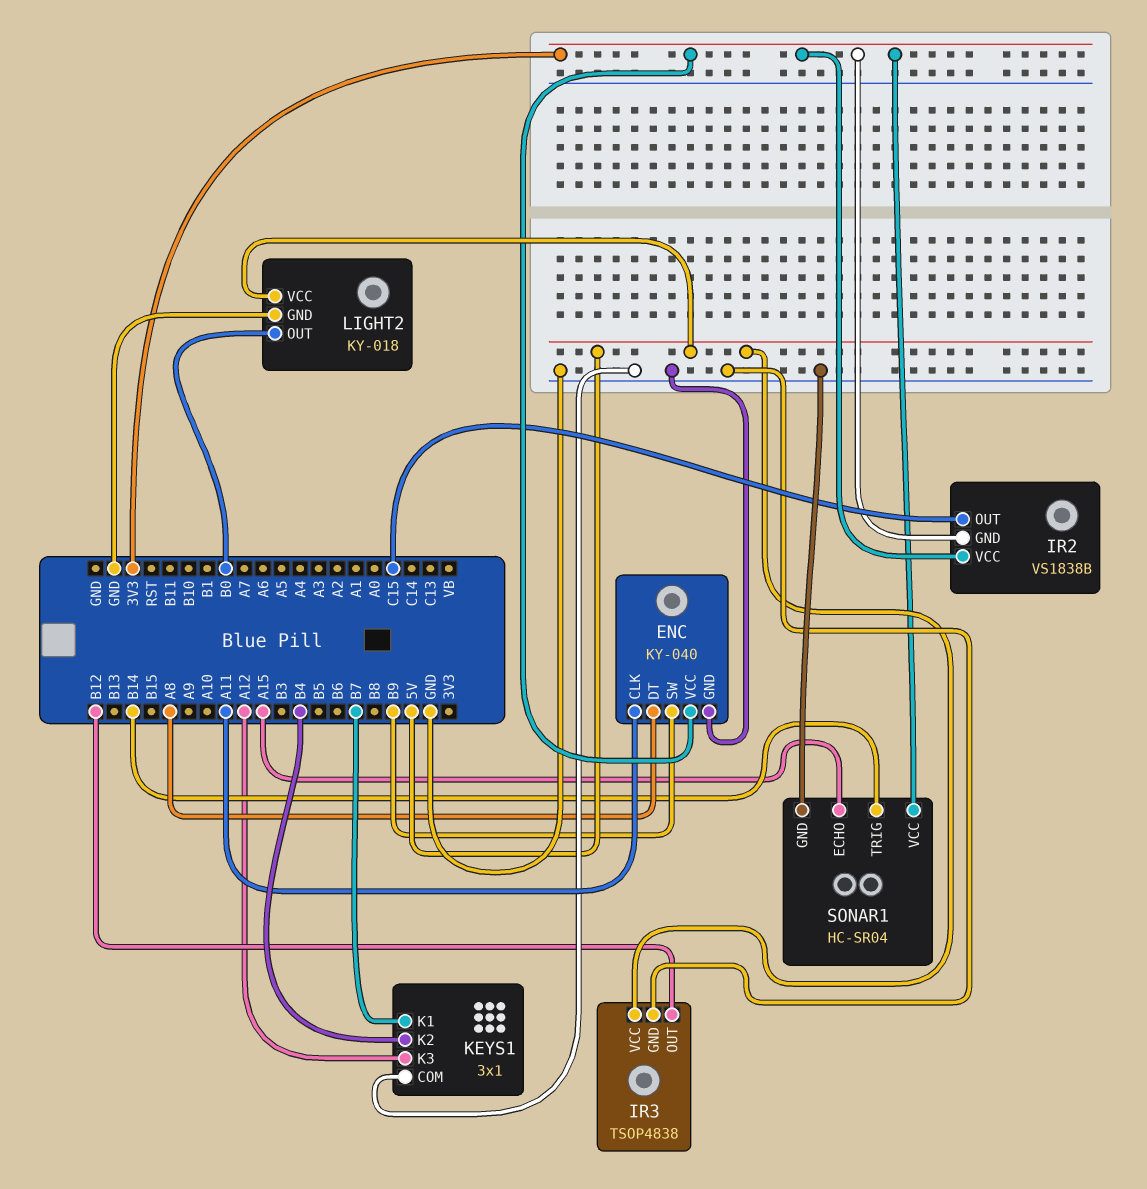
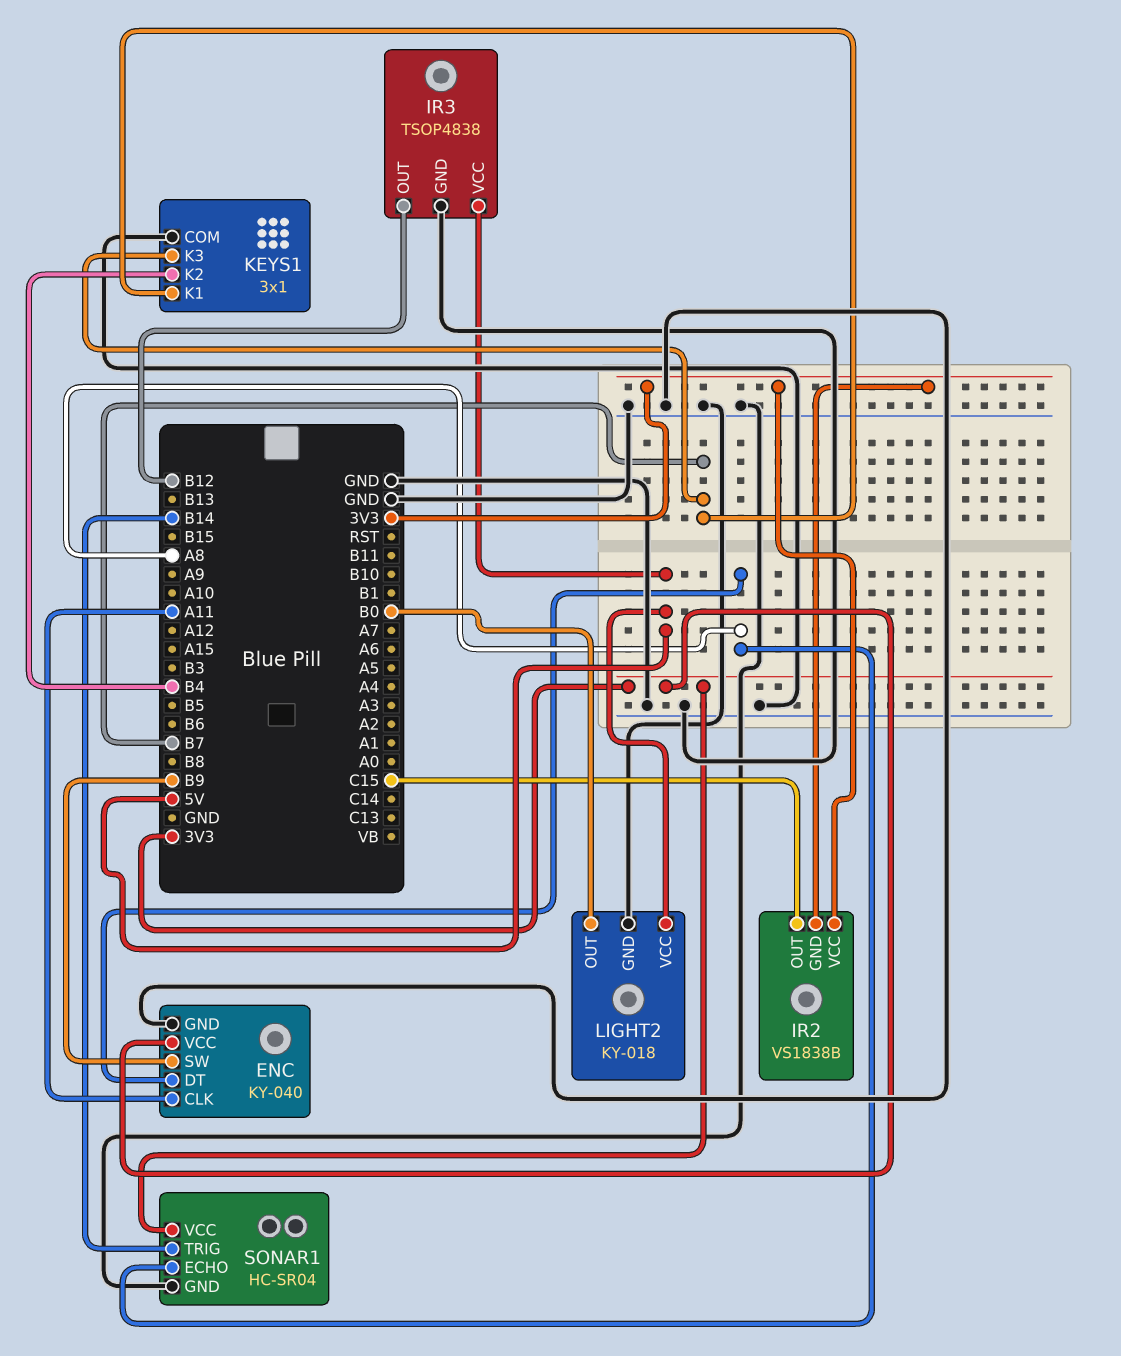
KEYS1 pin K3: A12 -> B7
SONAR1 pin ECHO: A15 -> A8

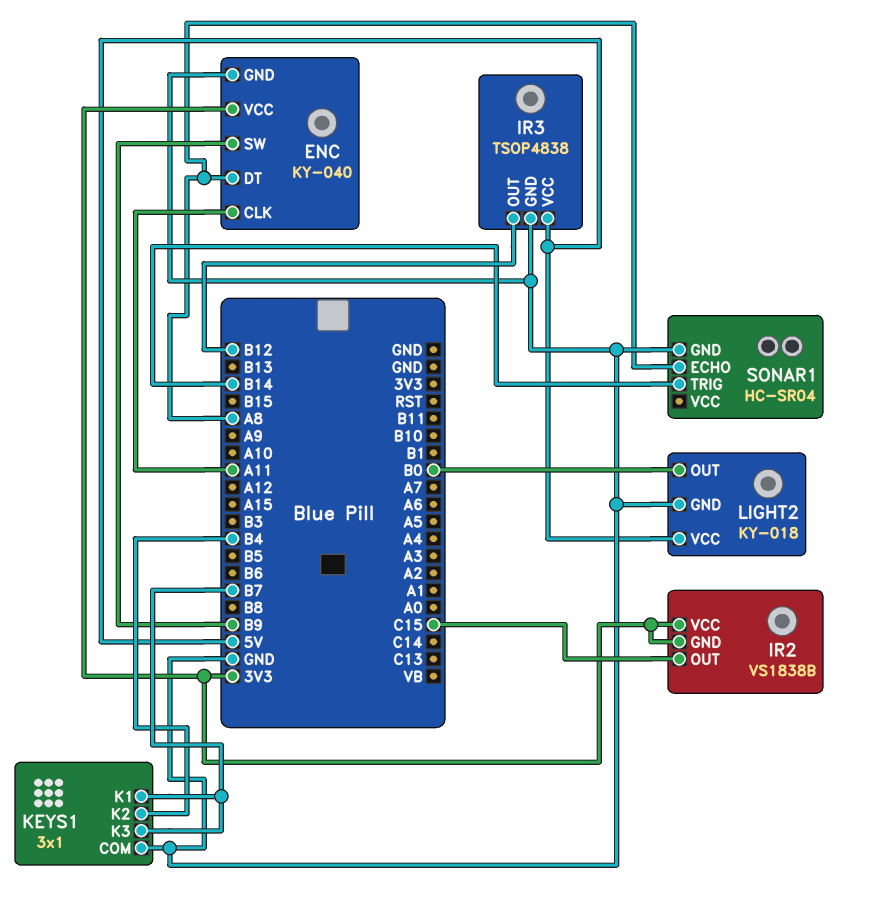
SONAR1 pin VCC: 3V3 -> none

